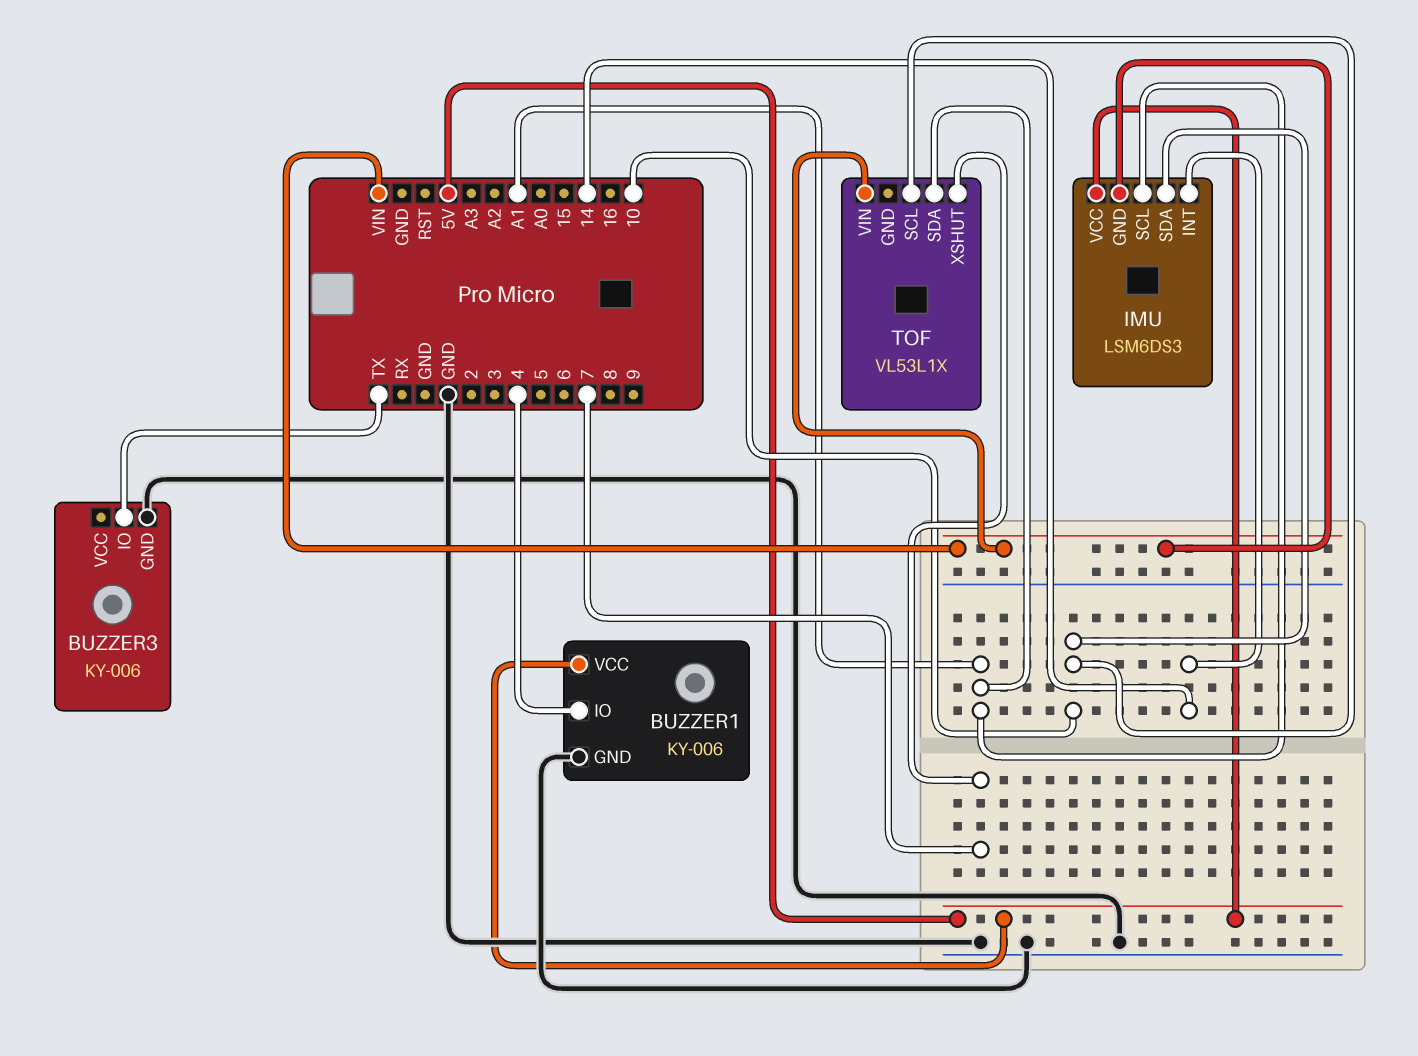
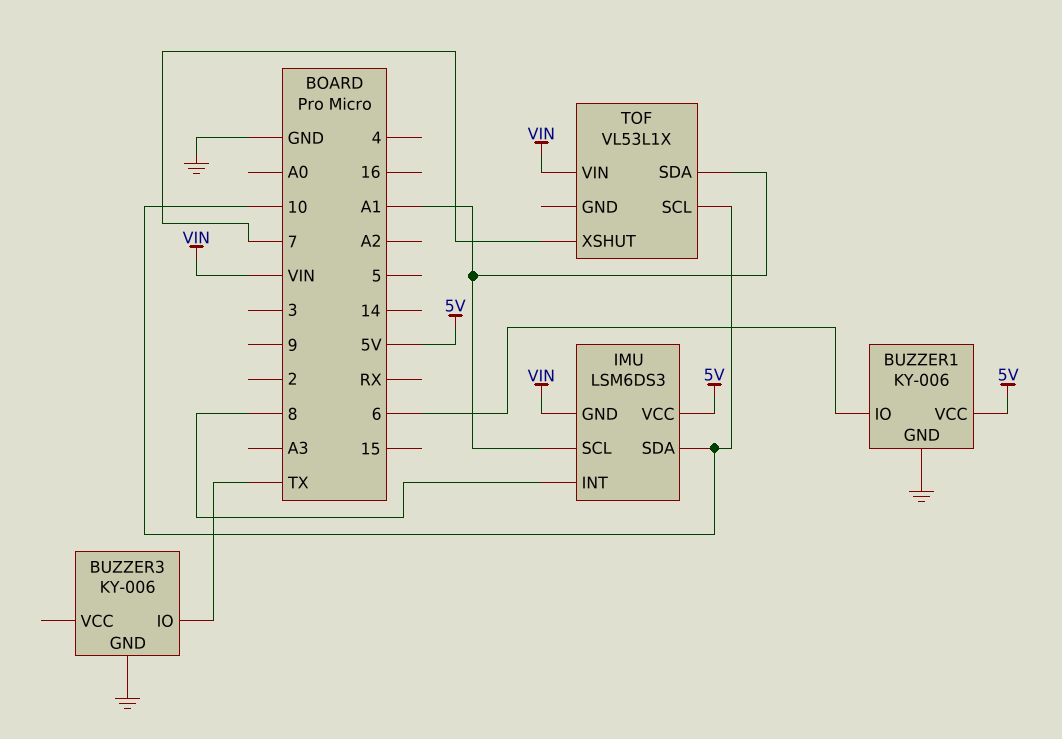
BUZZER1 pin IO: 4 -> 6
IMU pin INT: 14 -> 8

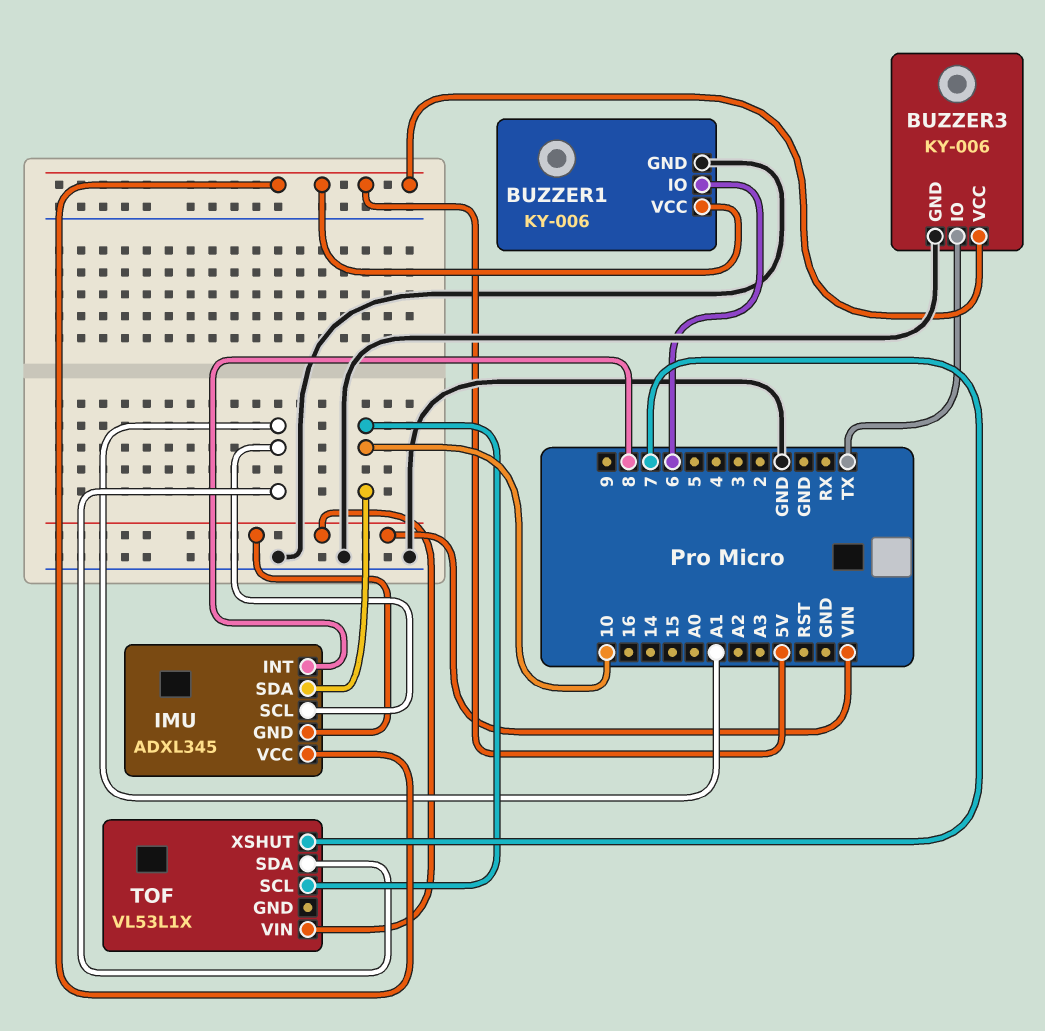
BUZZER3 pin VCC: none -> 5V
IMU: LSM6DS3 -> ADXL345

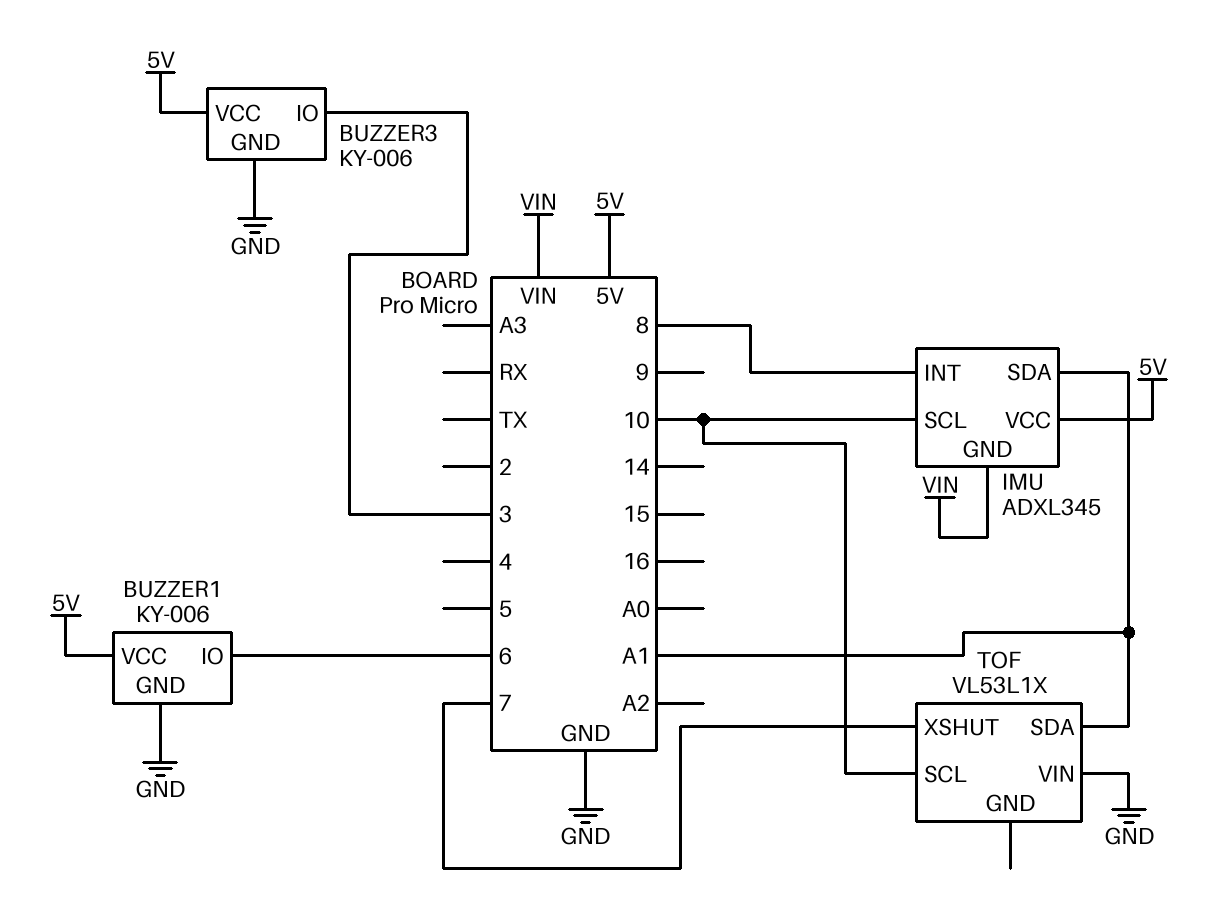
BUZZER3 pin IO: TX -> 3
IMU pin SCL: A1 -> 10
IMU pin SDA: 10 -> A1
TOF pin VIN: VIN -> GND

